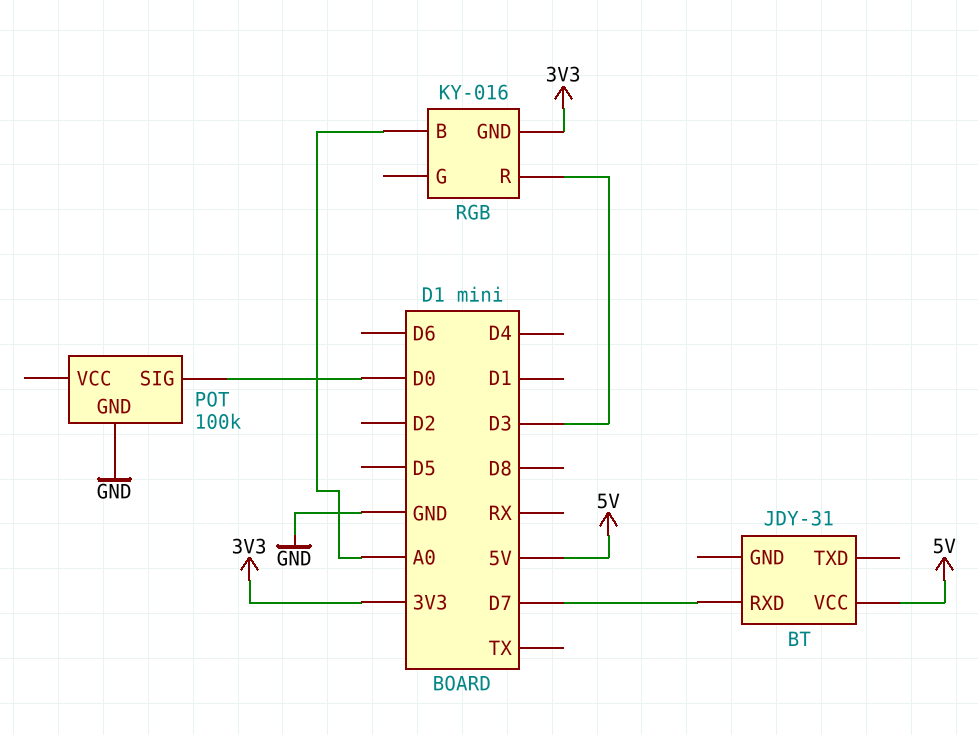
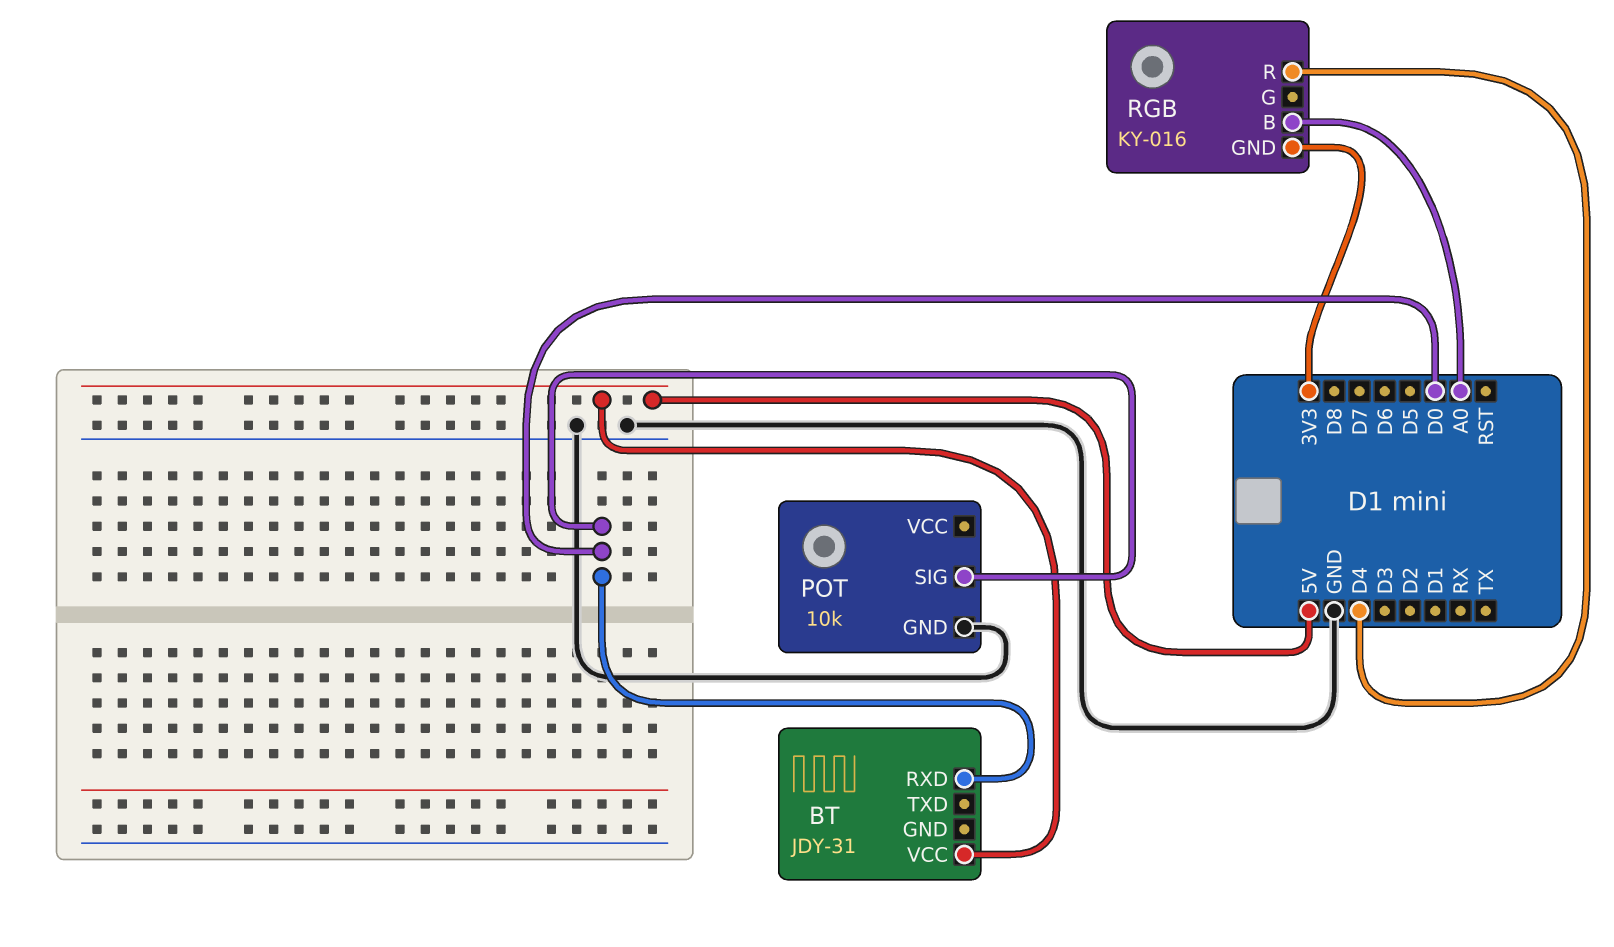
BT pin RXD: D7 -> D0
POT: 100k -> 10k
RGB pin R: D3 -> D4

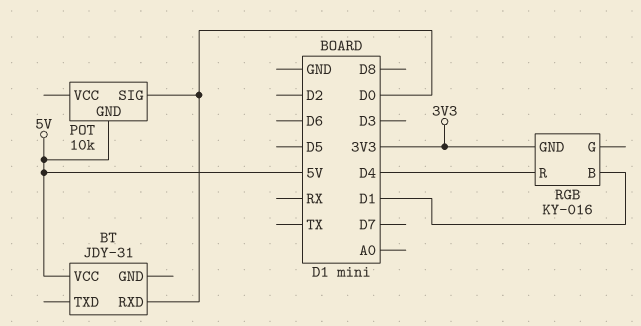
POT pin GND: GND -> 5V
RGB pin B: A0 -> D1

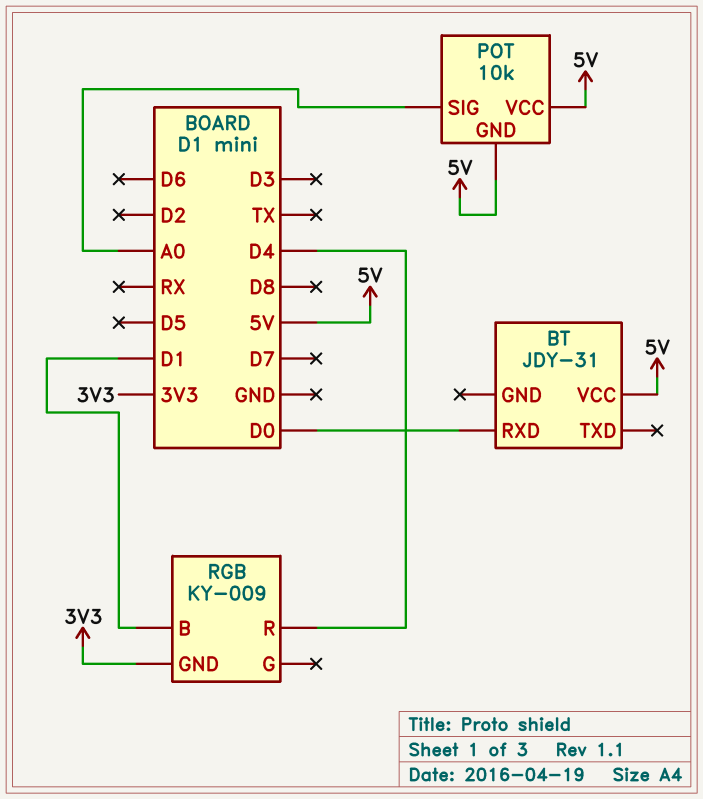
POT pin SIG: D0 -> A0
POT pin VCC: none -> 5V
RGB: KY-016 -> KY-009

